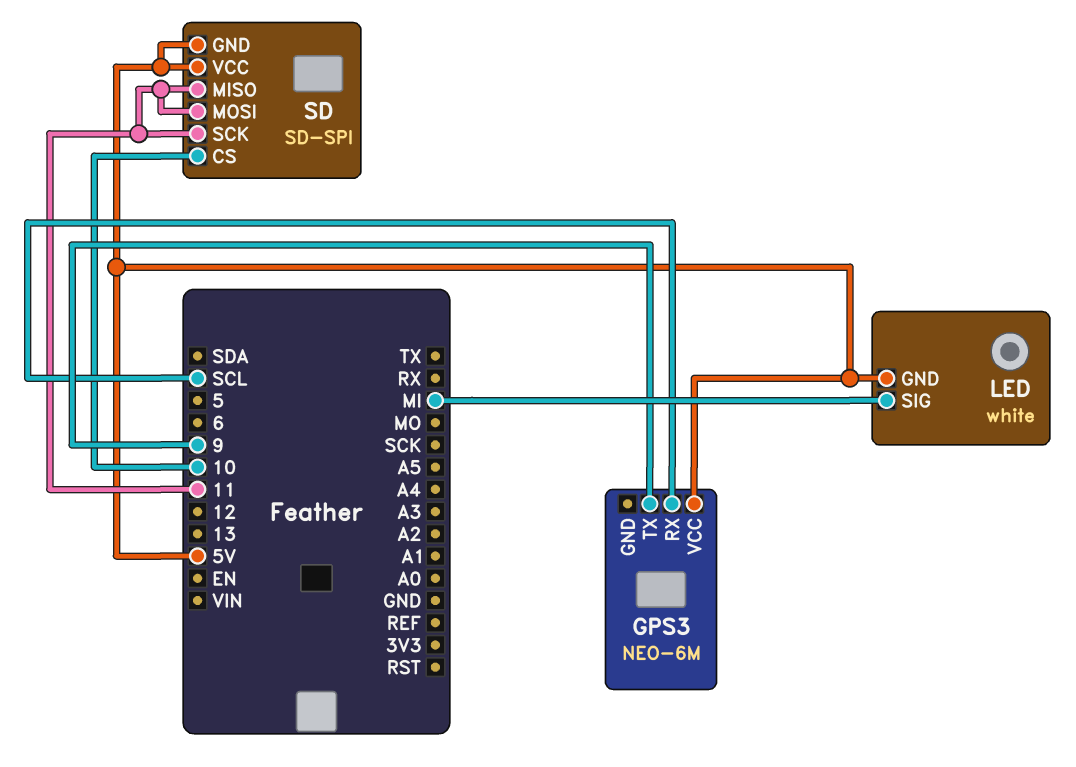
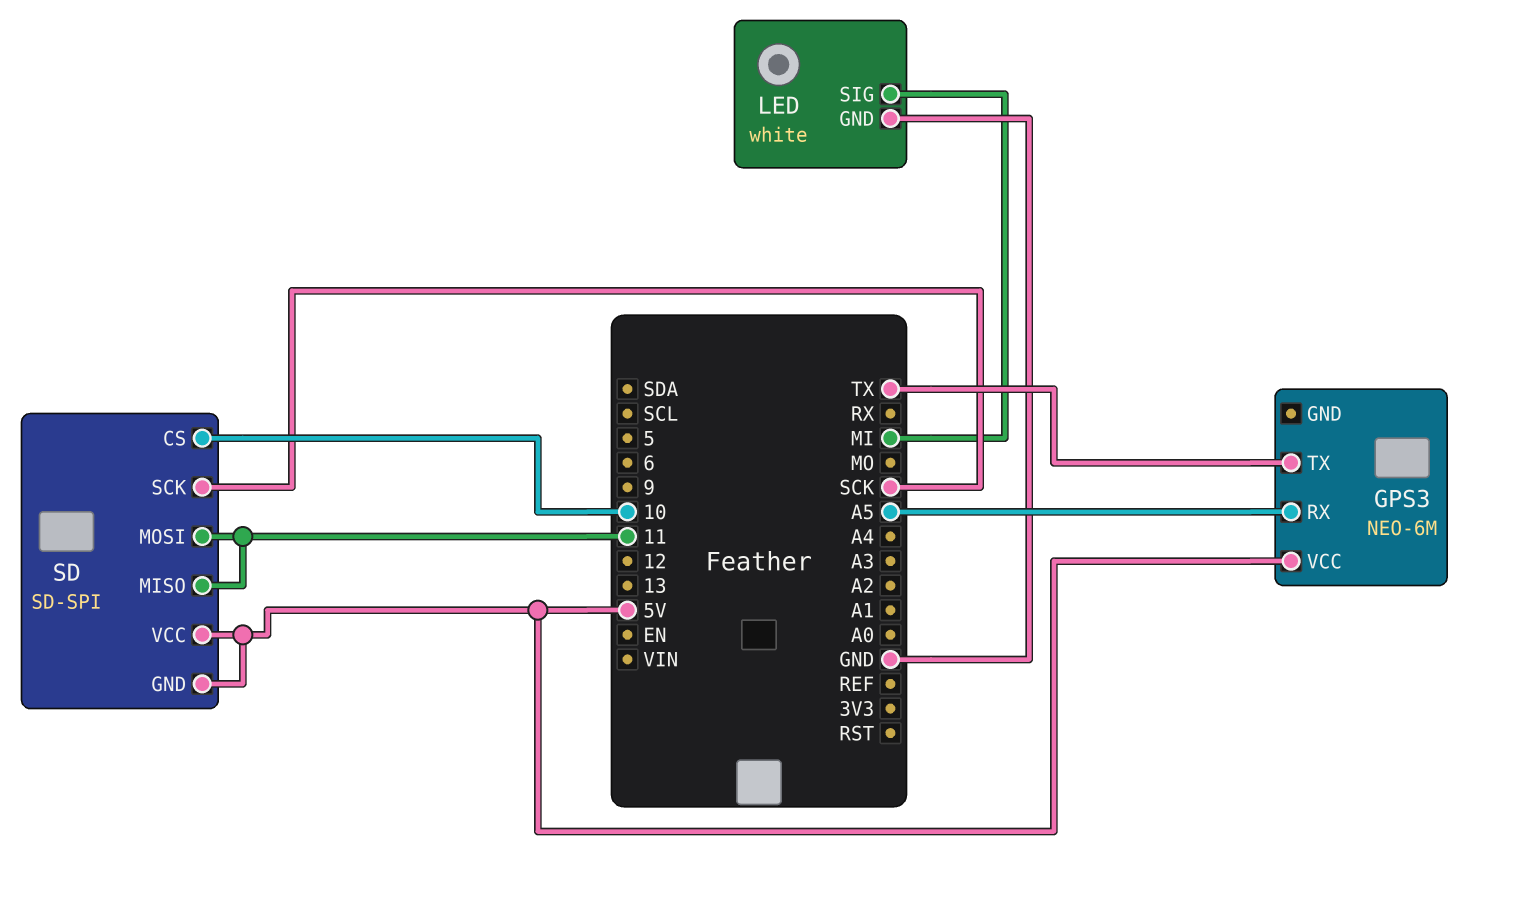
GPS3 pin RX: SCL -> A5
GPS3 pin TX: 9 -> TX
LED pin GND: 5V -> GND
SD pin SCK: 11 -> SCK

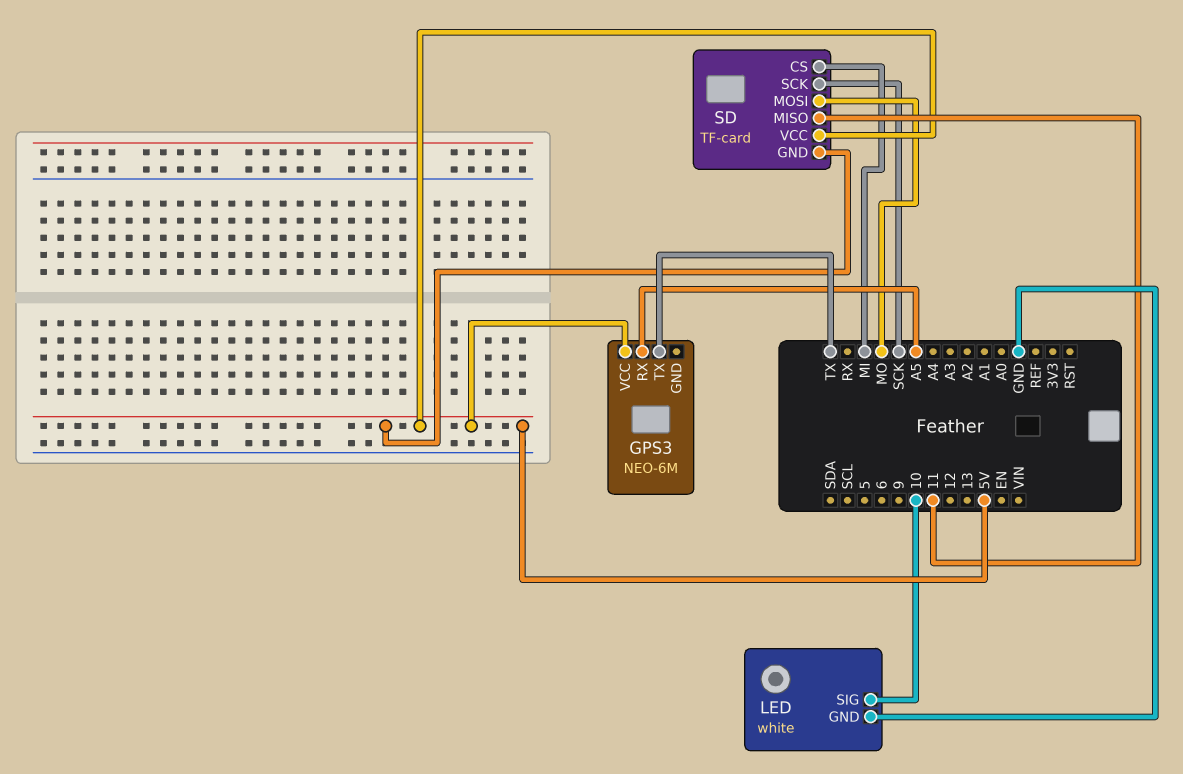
LED pin SIG: MI -> 10
SD: SD-SPI -> TF-card
SD pin CS: 10 -> MI
SD pin MOSI: 11 -> MO

